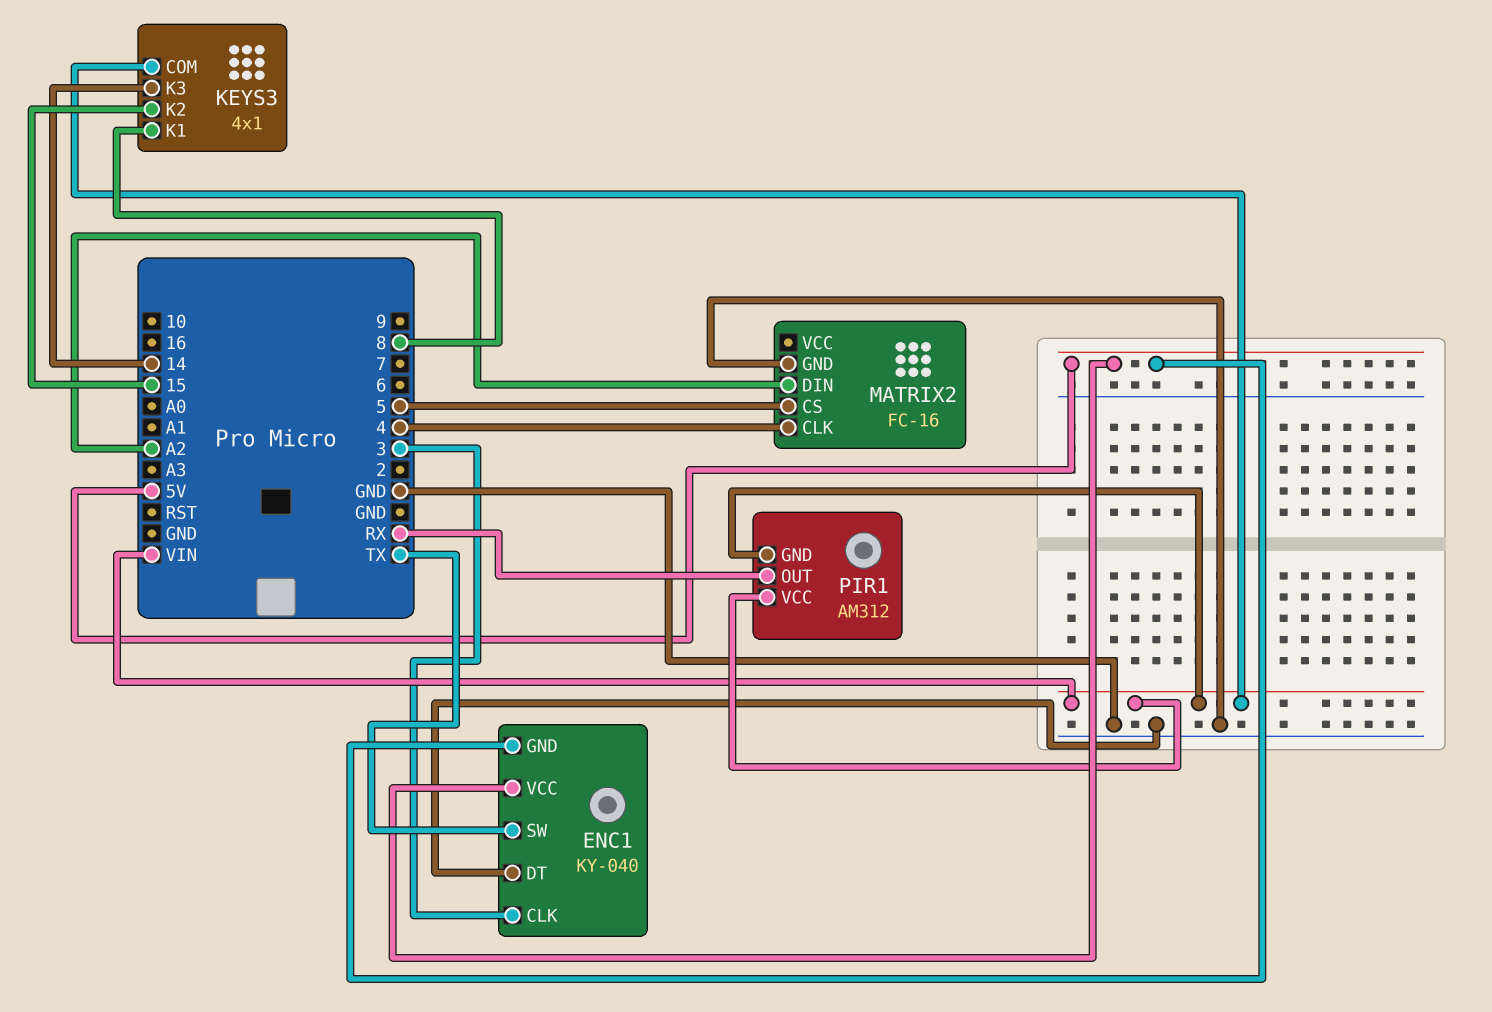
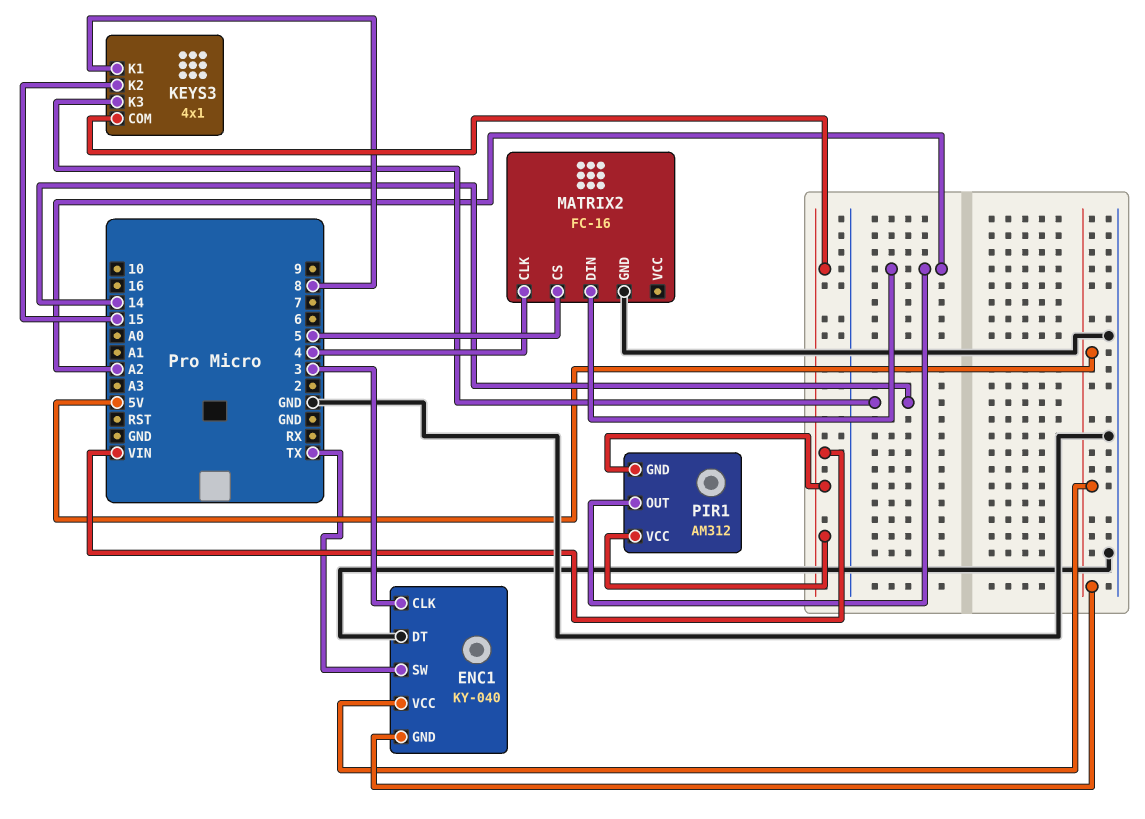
PIR1 pin OUT: RX -> A2

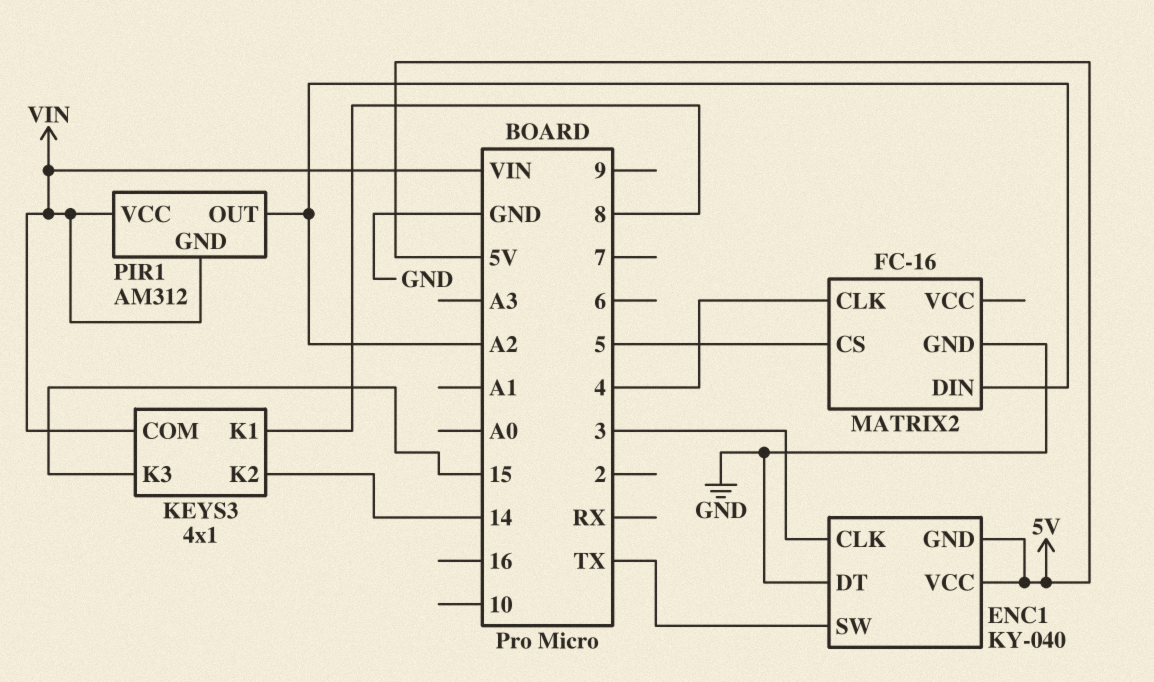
KEYS3 pin K2: 15 -> 14
KEYS3 pin K3: 14 -> 15

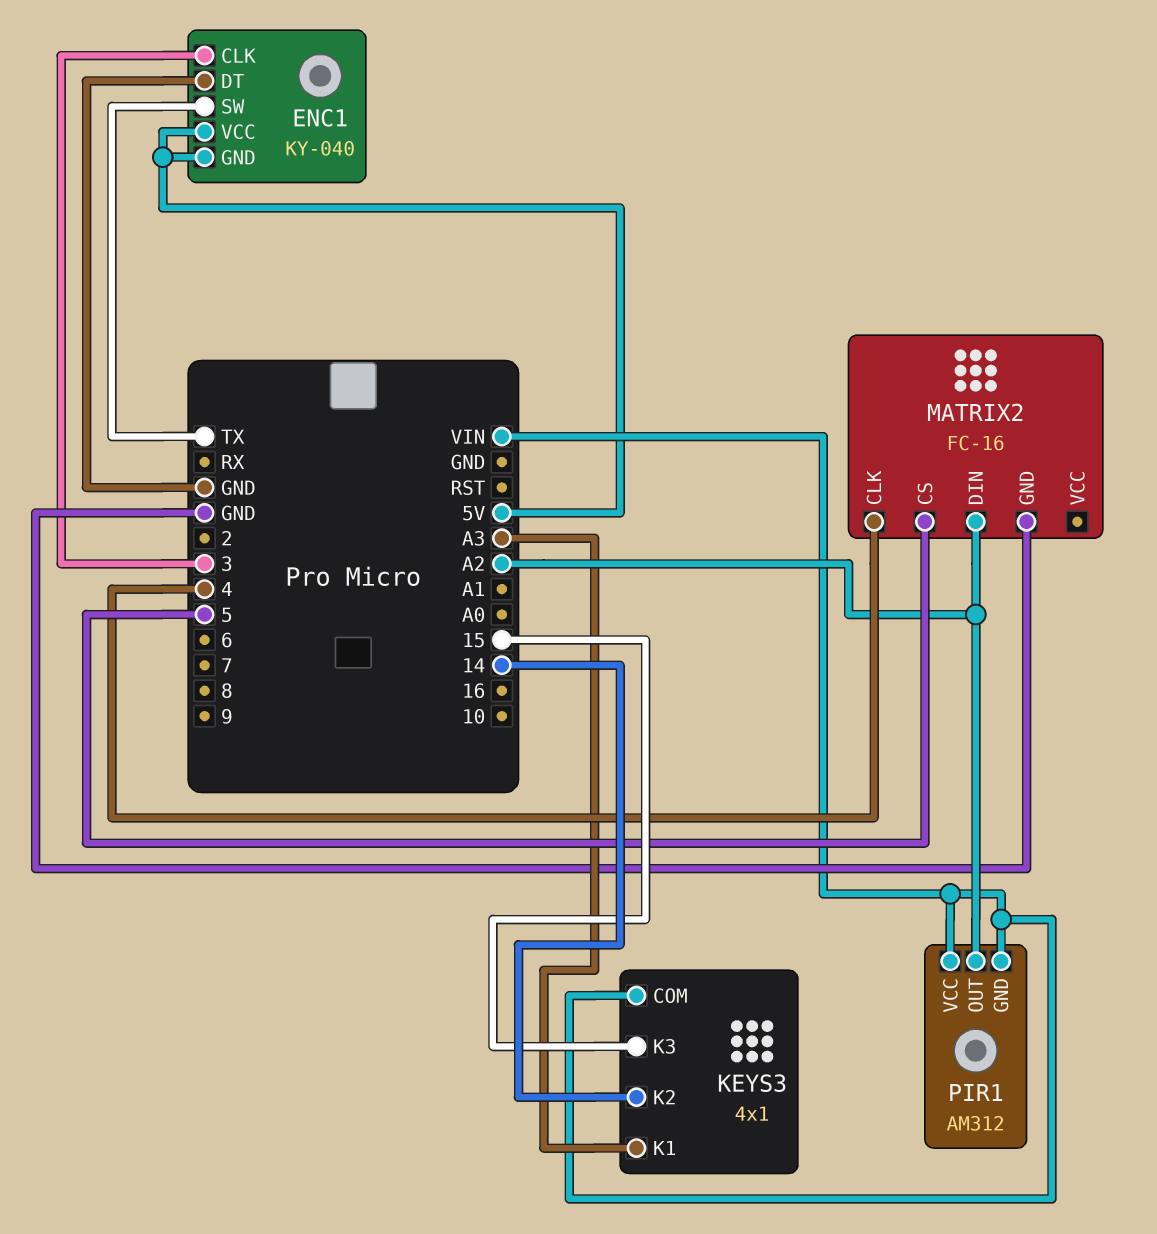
KEYS3 pin K1: 8 -> A3

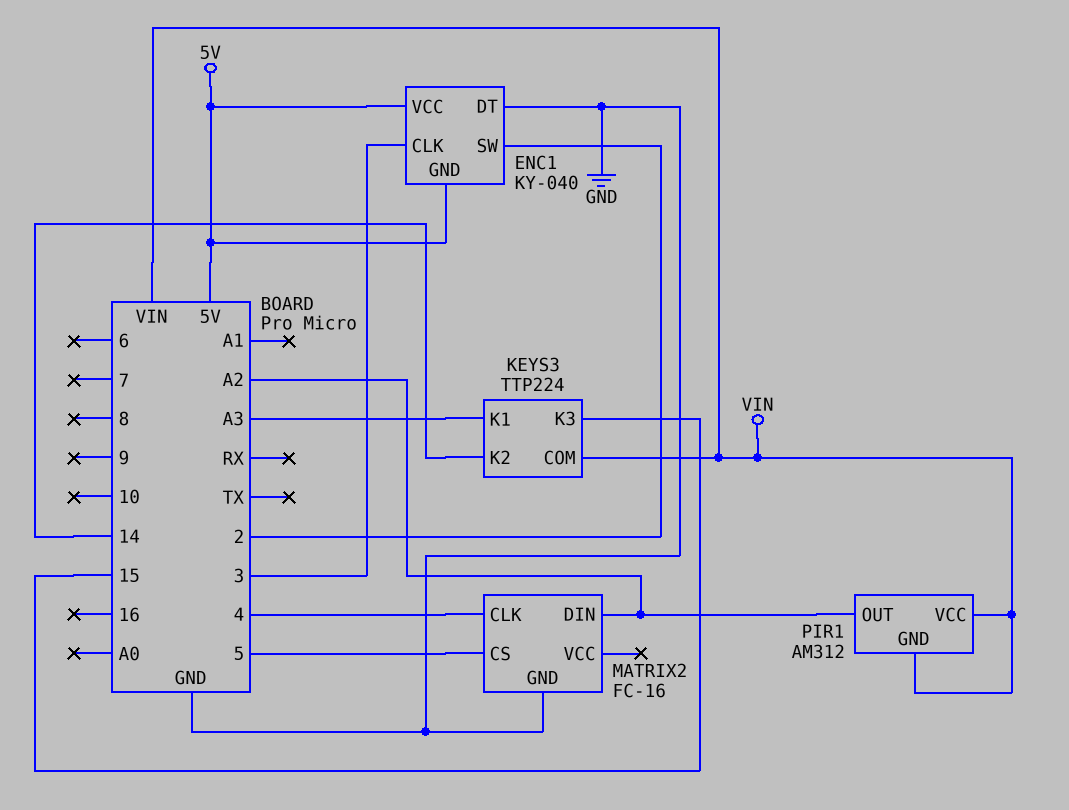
ENC1 pin SW: TX -> 2
KEYS3: 4x1 -> TTP224

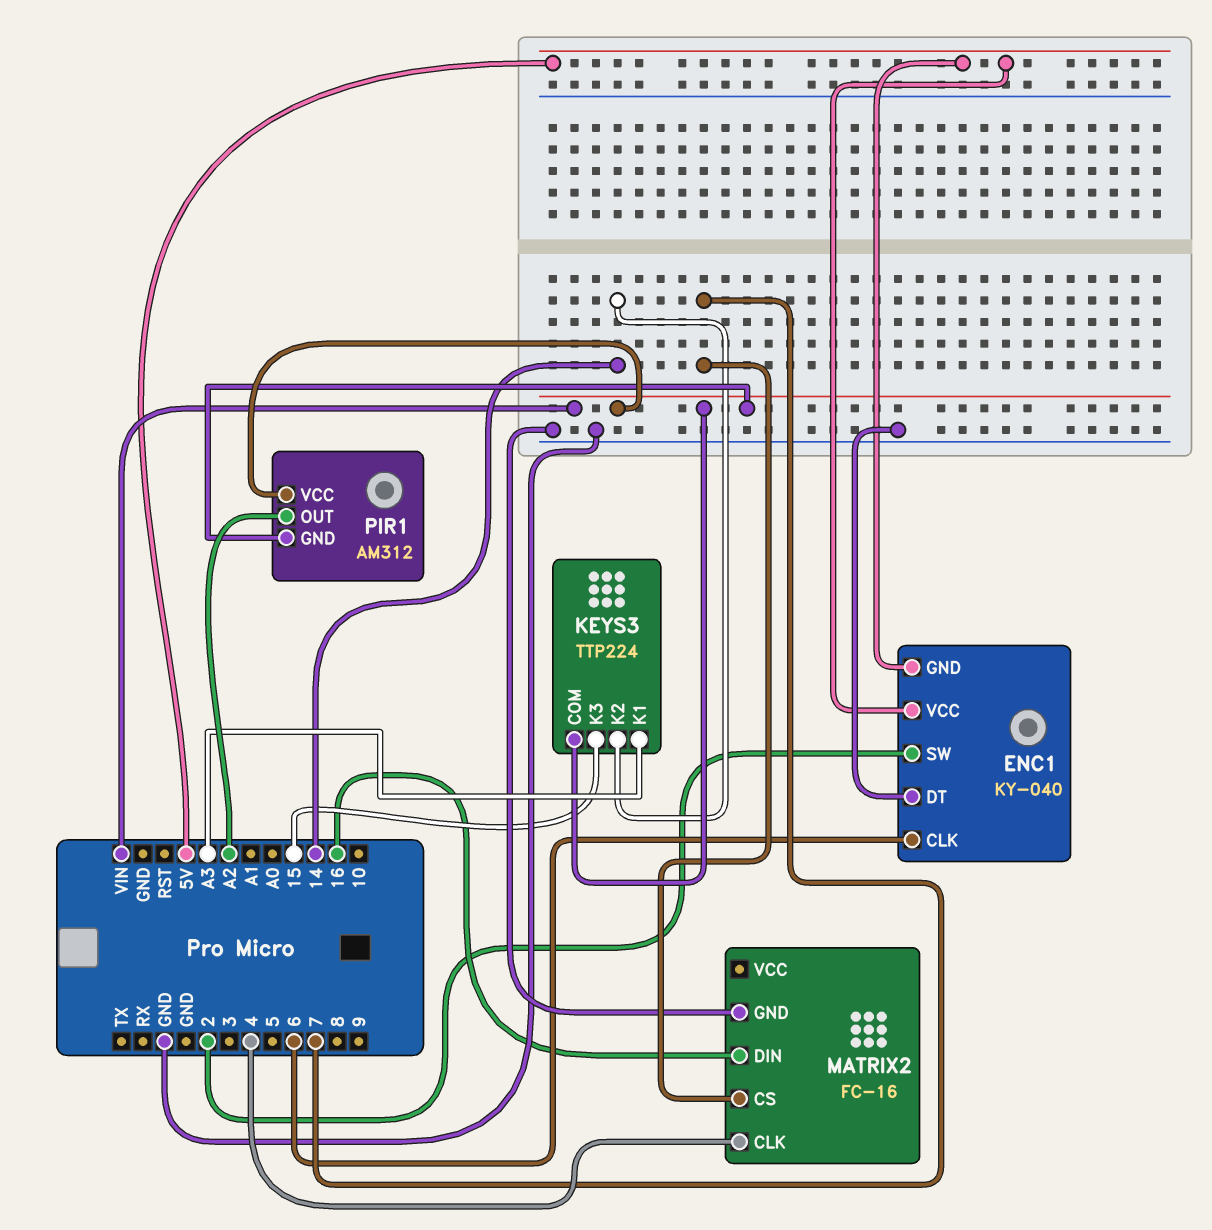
ENC1 pin CLK: 3 -> 6
MATRIX2 pin CS: 5 -> 7
MATRIX2 pin DIN: A2 -> 16

